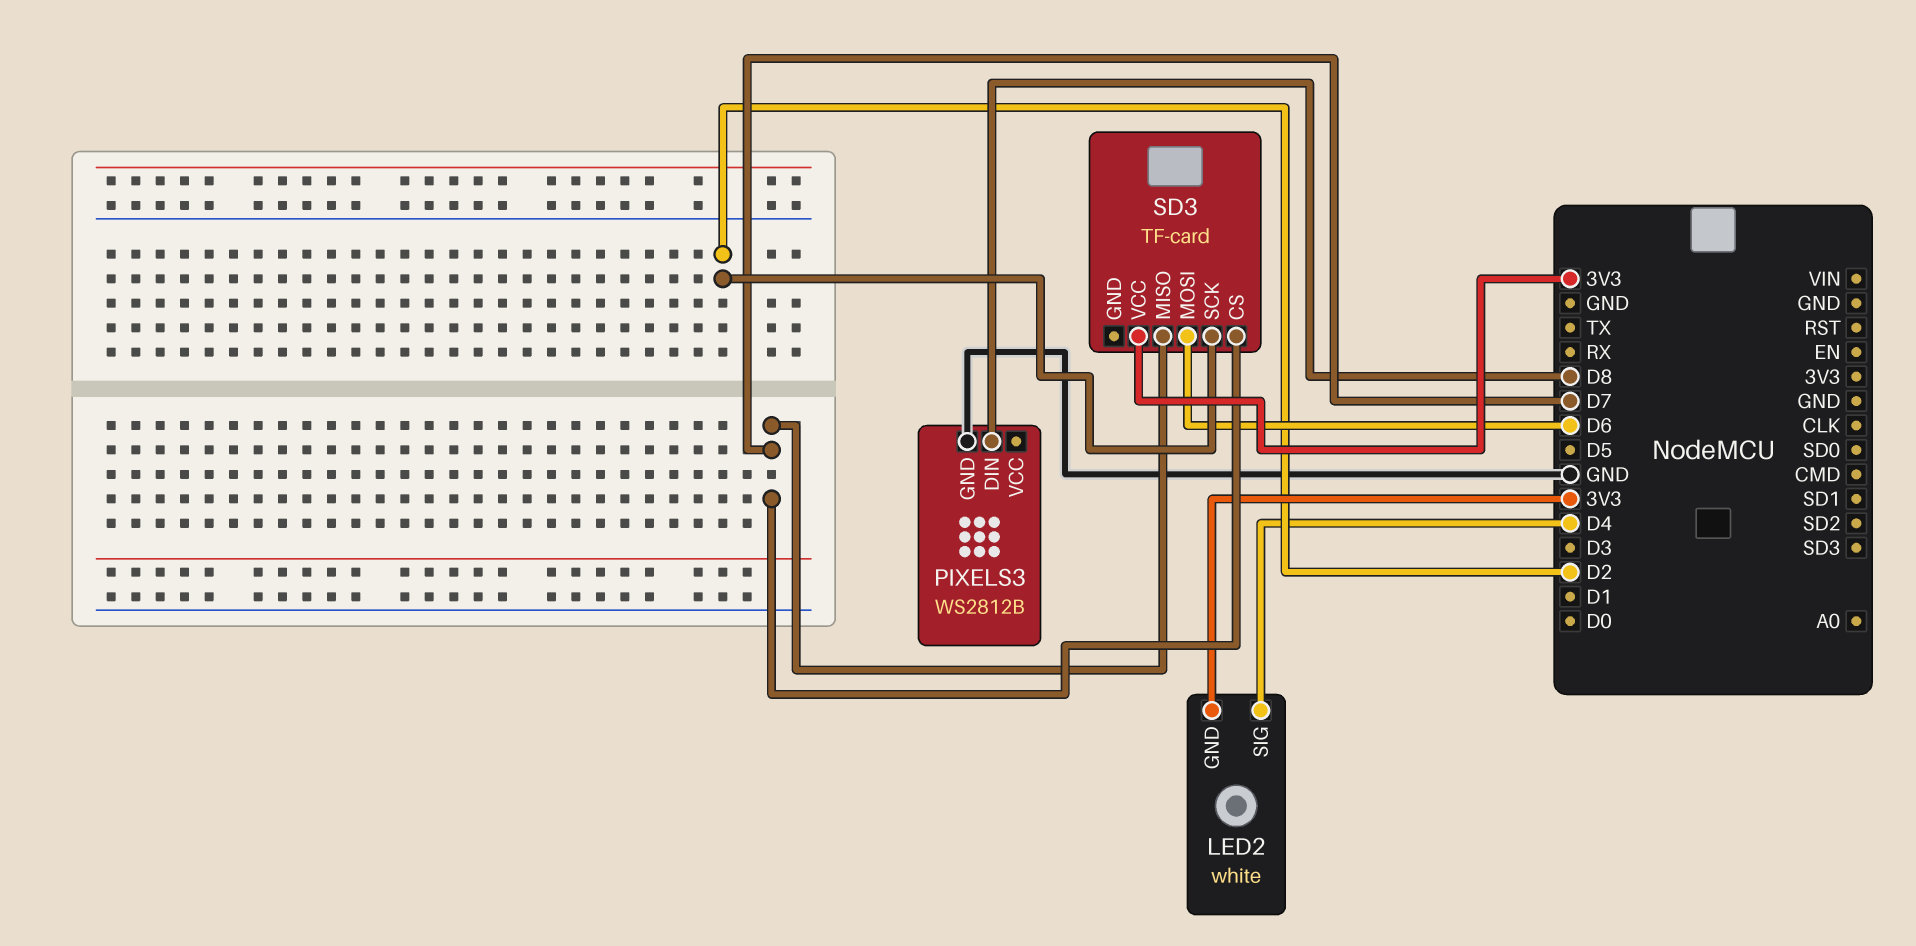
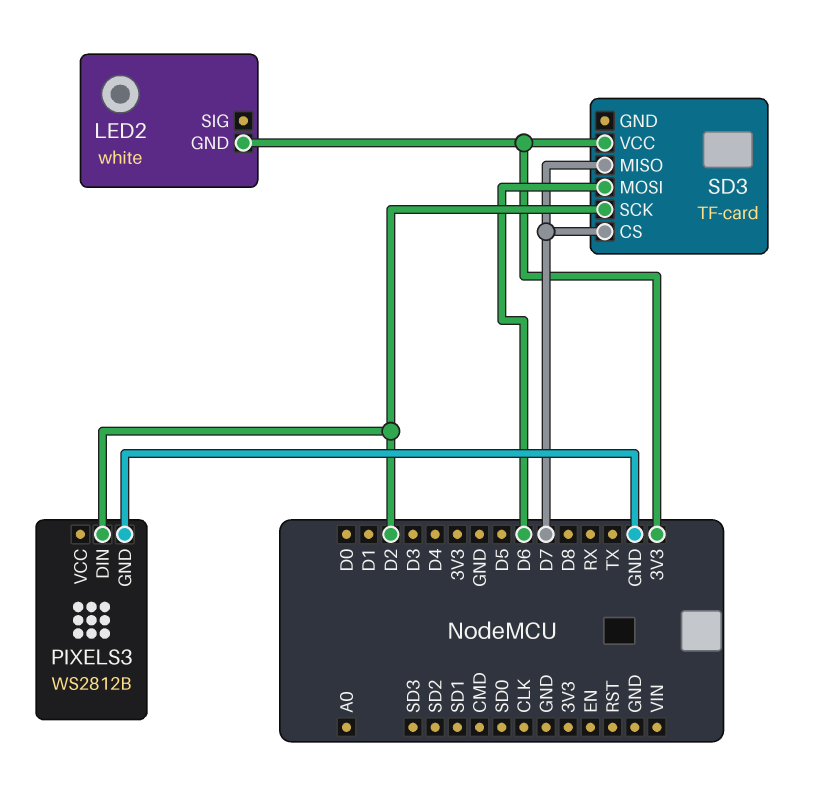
LED2 pin SIG: D4 -> none
PIXELS3 pin DIN: D8 -> D2

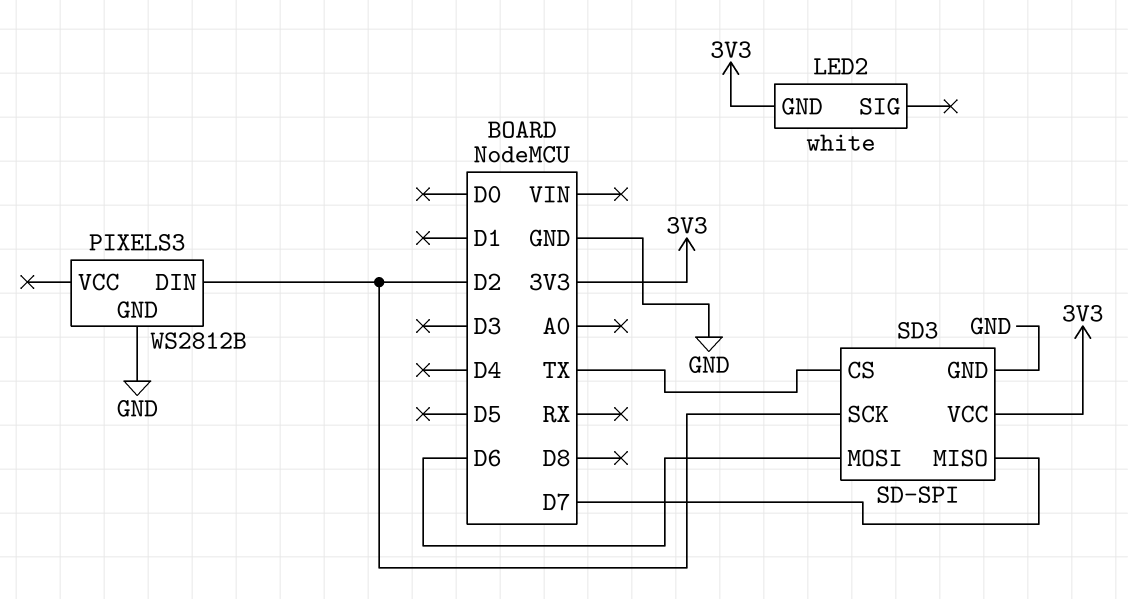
SD3: TF-card -> SD-SPI
SD3 pin CS: D7 -> TX
SD3 pin GND: none -> GND

